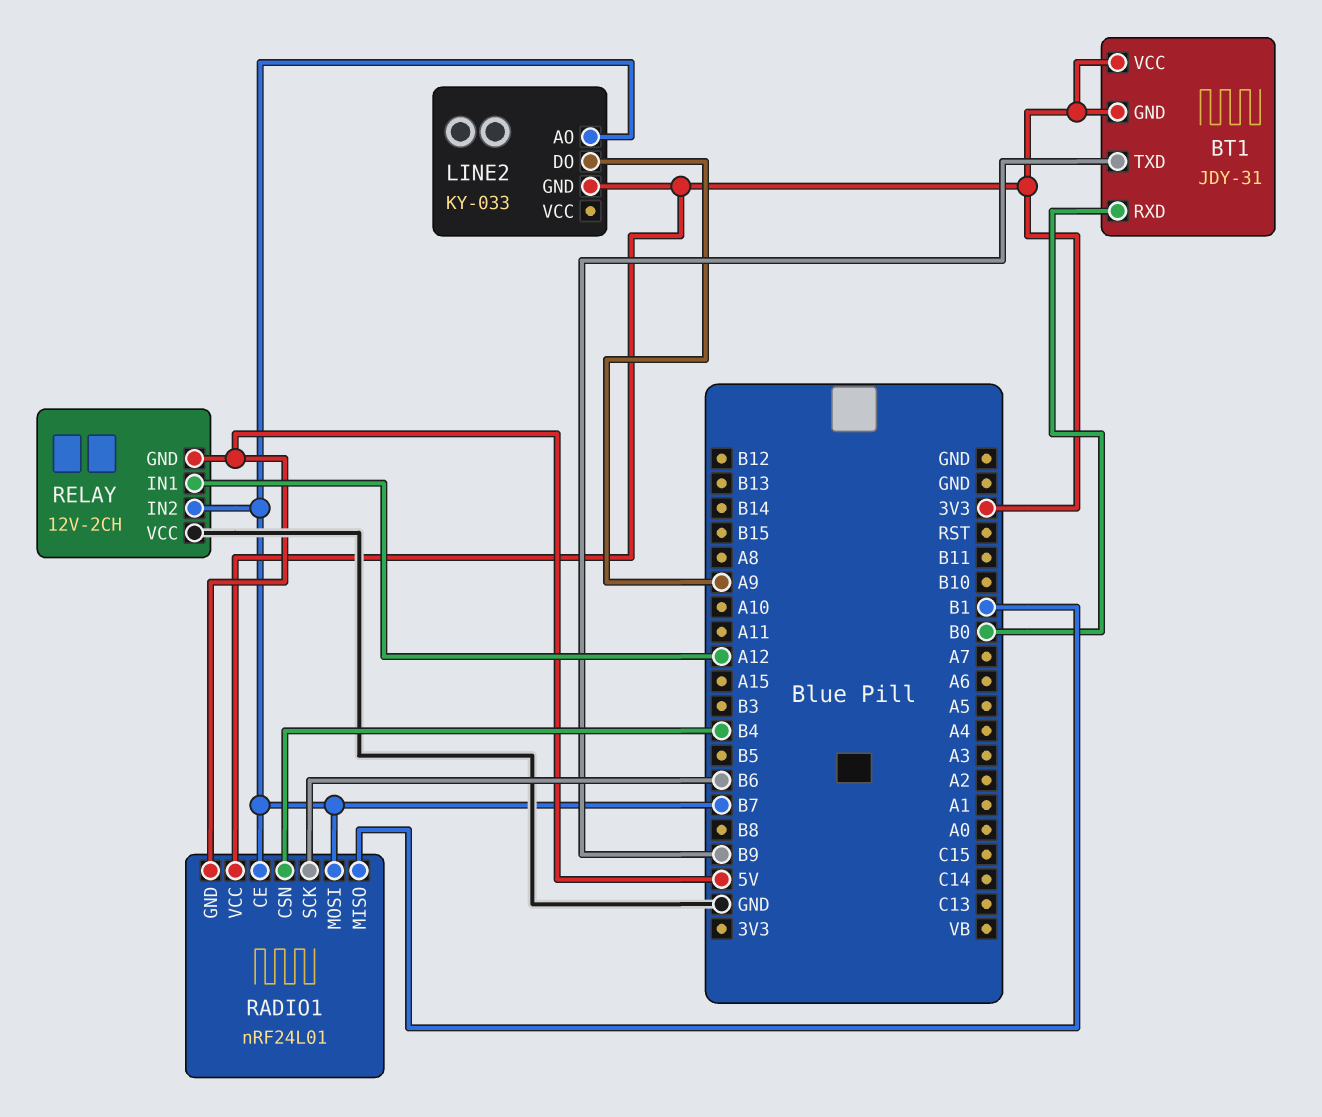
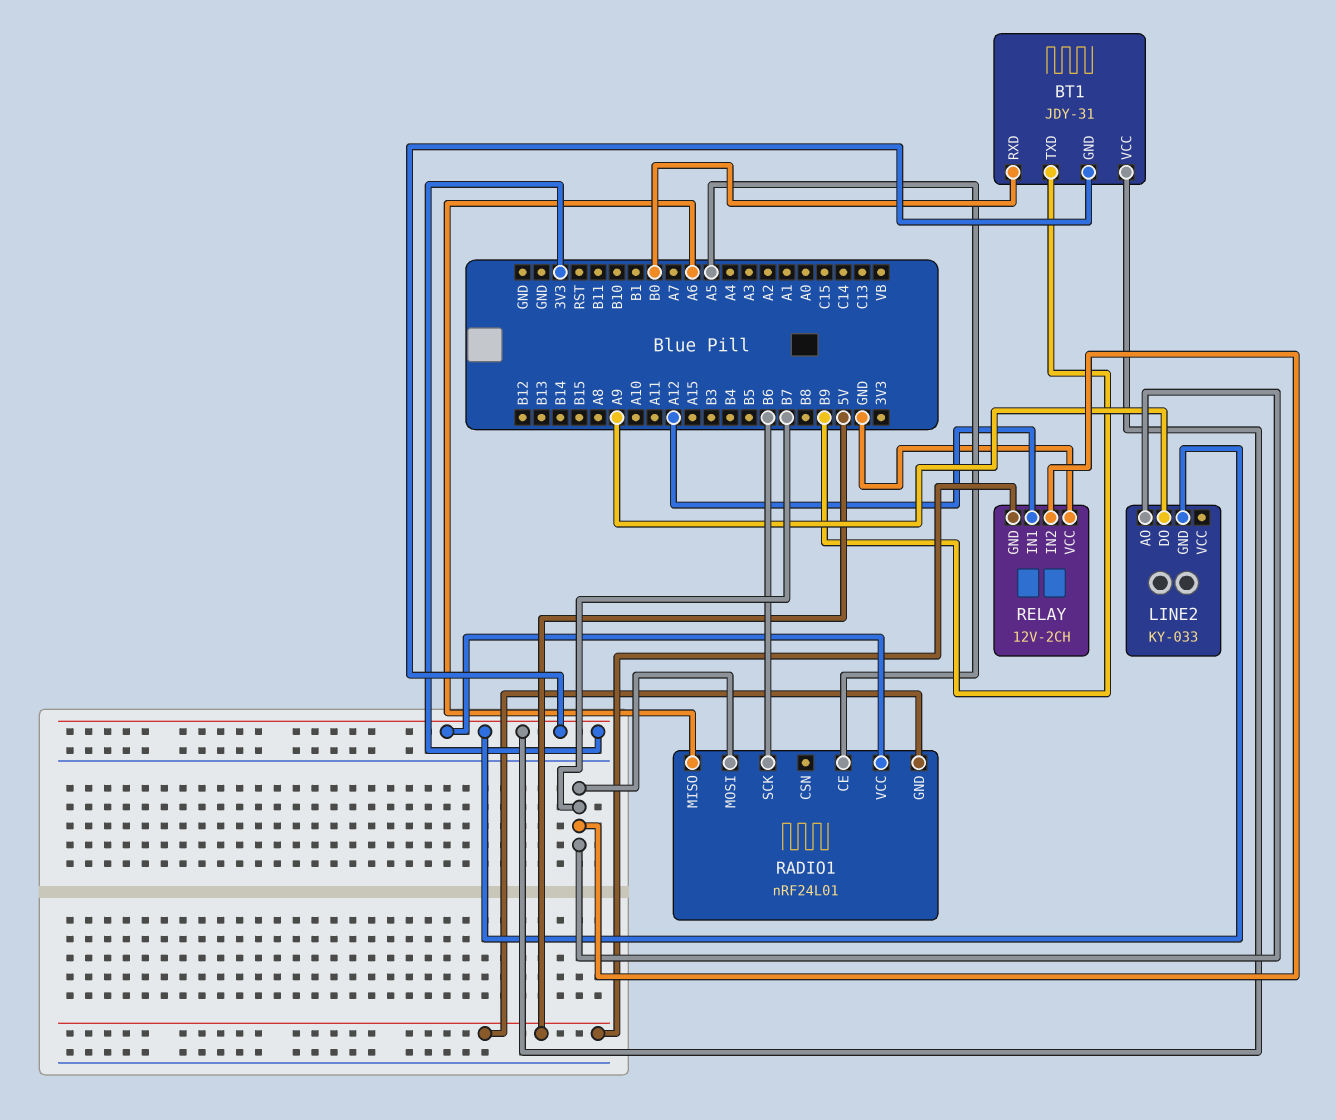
RADIO1 pin CE: B7 -> A5
RADIO1 pin CSN: B4 -> none
RADIO1 pin MISO: B1 -> A6

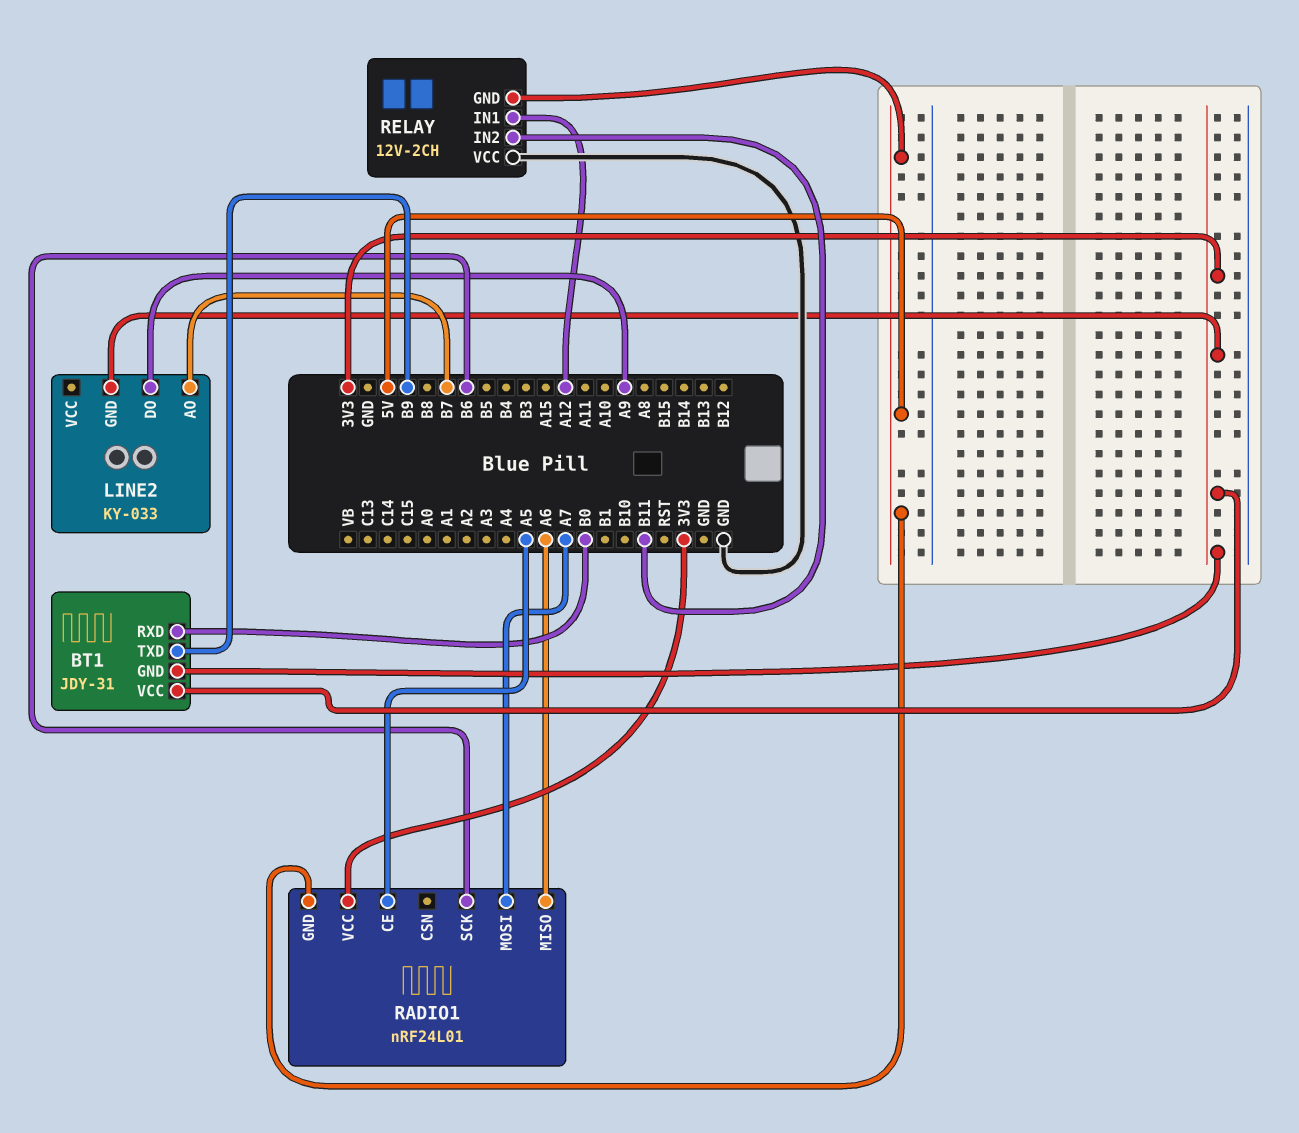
RADIO1 pin MOSI: B7 -> A7
RELAY pin IN2: B7 -> B11

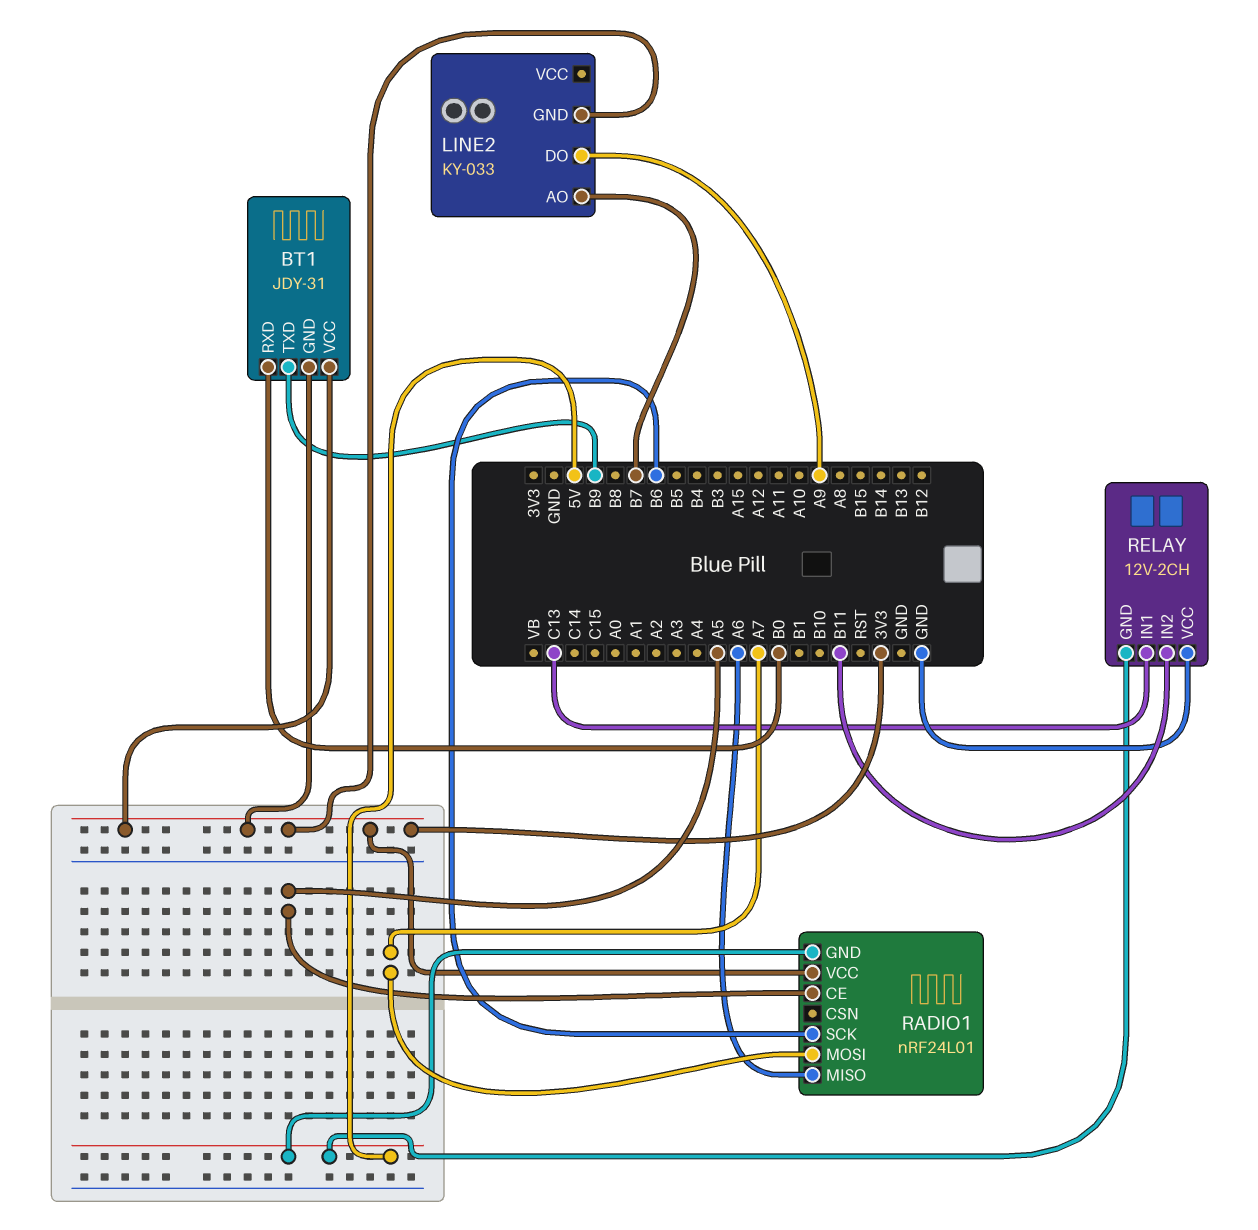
RELAY pin IN1: A12 -> C13

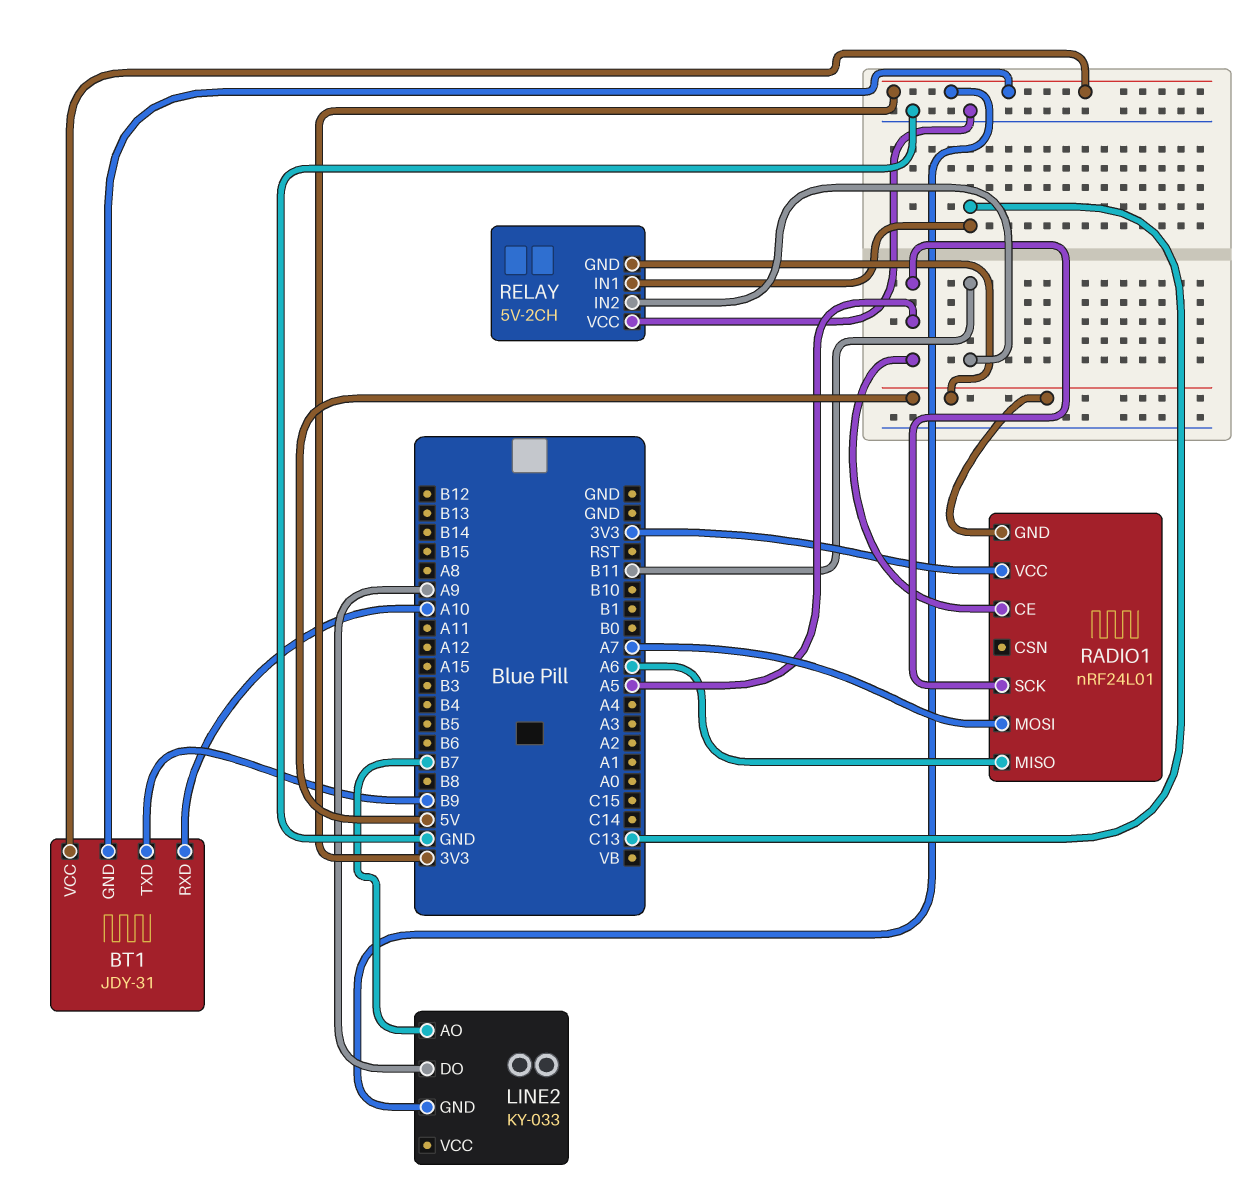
BT1 pin RXD: B0 -> A10
RADIO1 pin SCK: B6 -> A5
RELAY: 12V-2CH -> 5V-2CH

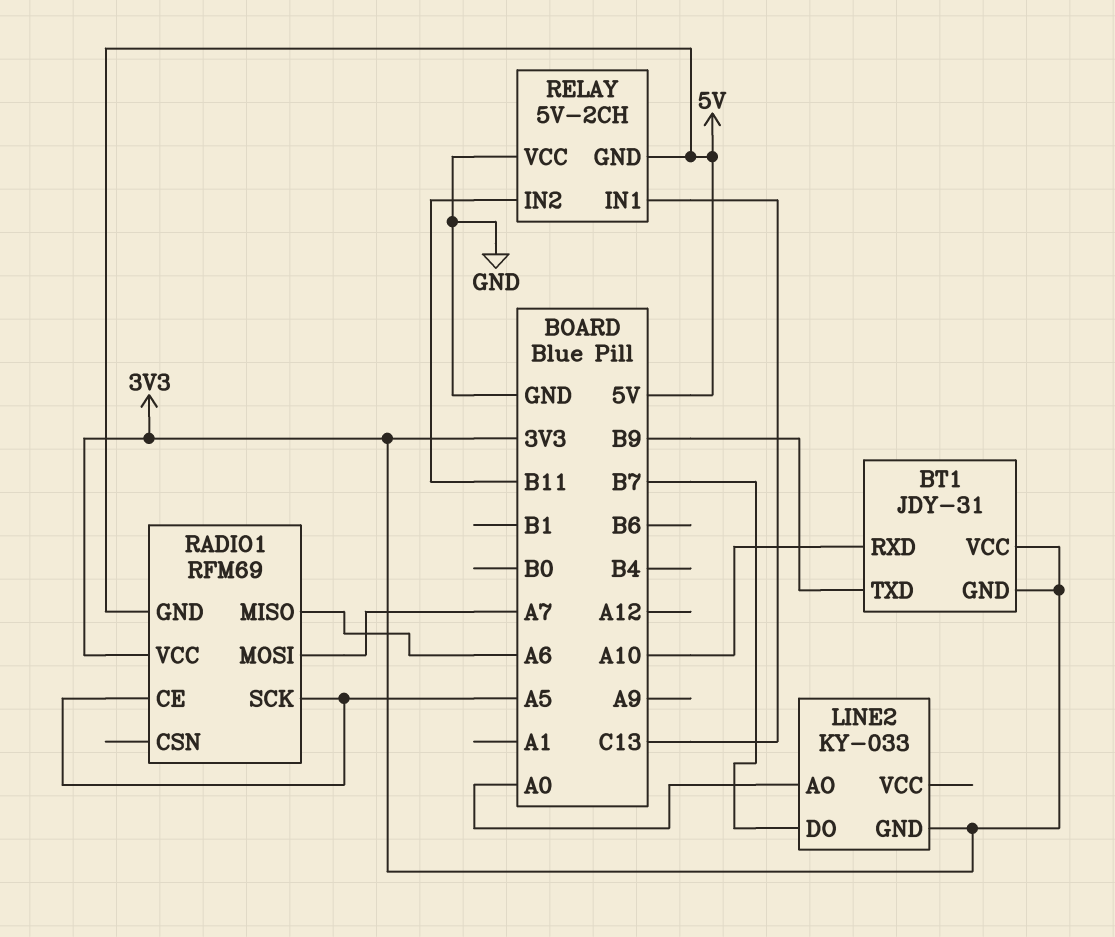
LINE2 pin AO: B7 -> A0
LINE2 pin DO: A9 -> B7
RADIO1: nRF24L01 -> RFM69

